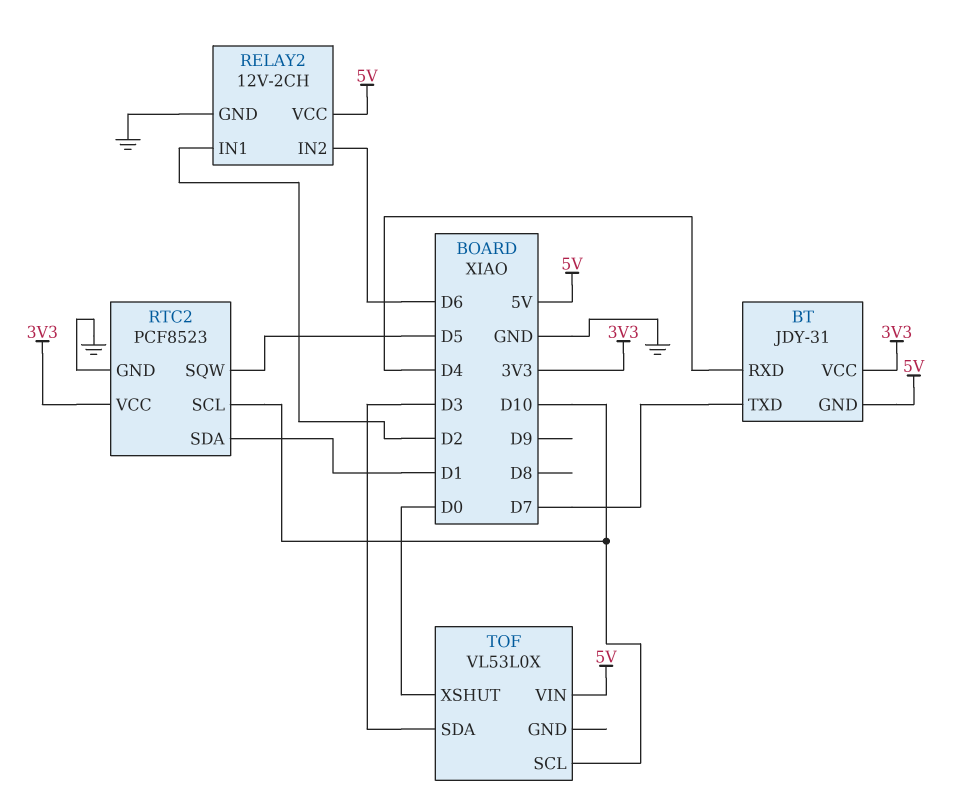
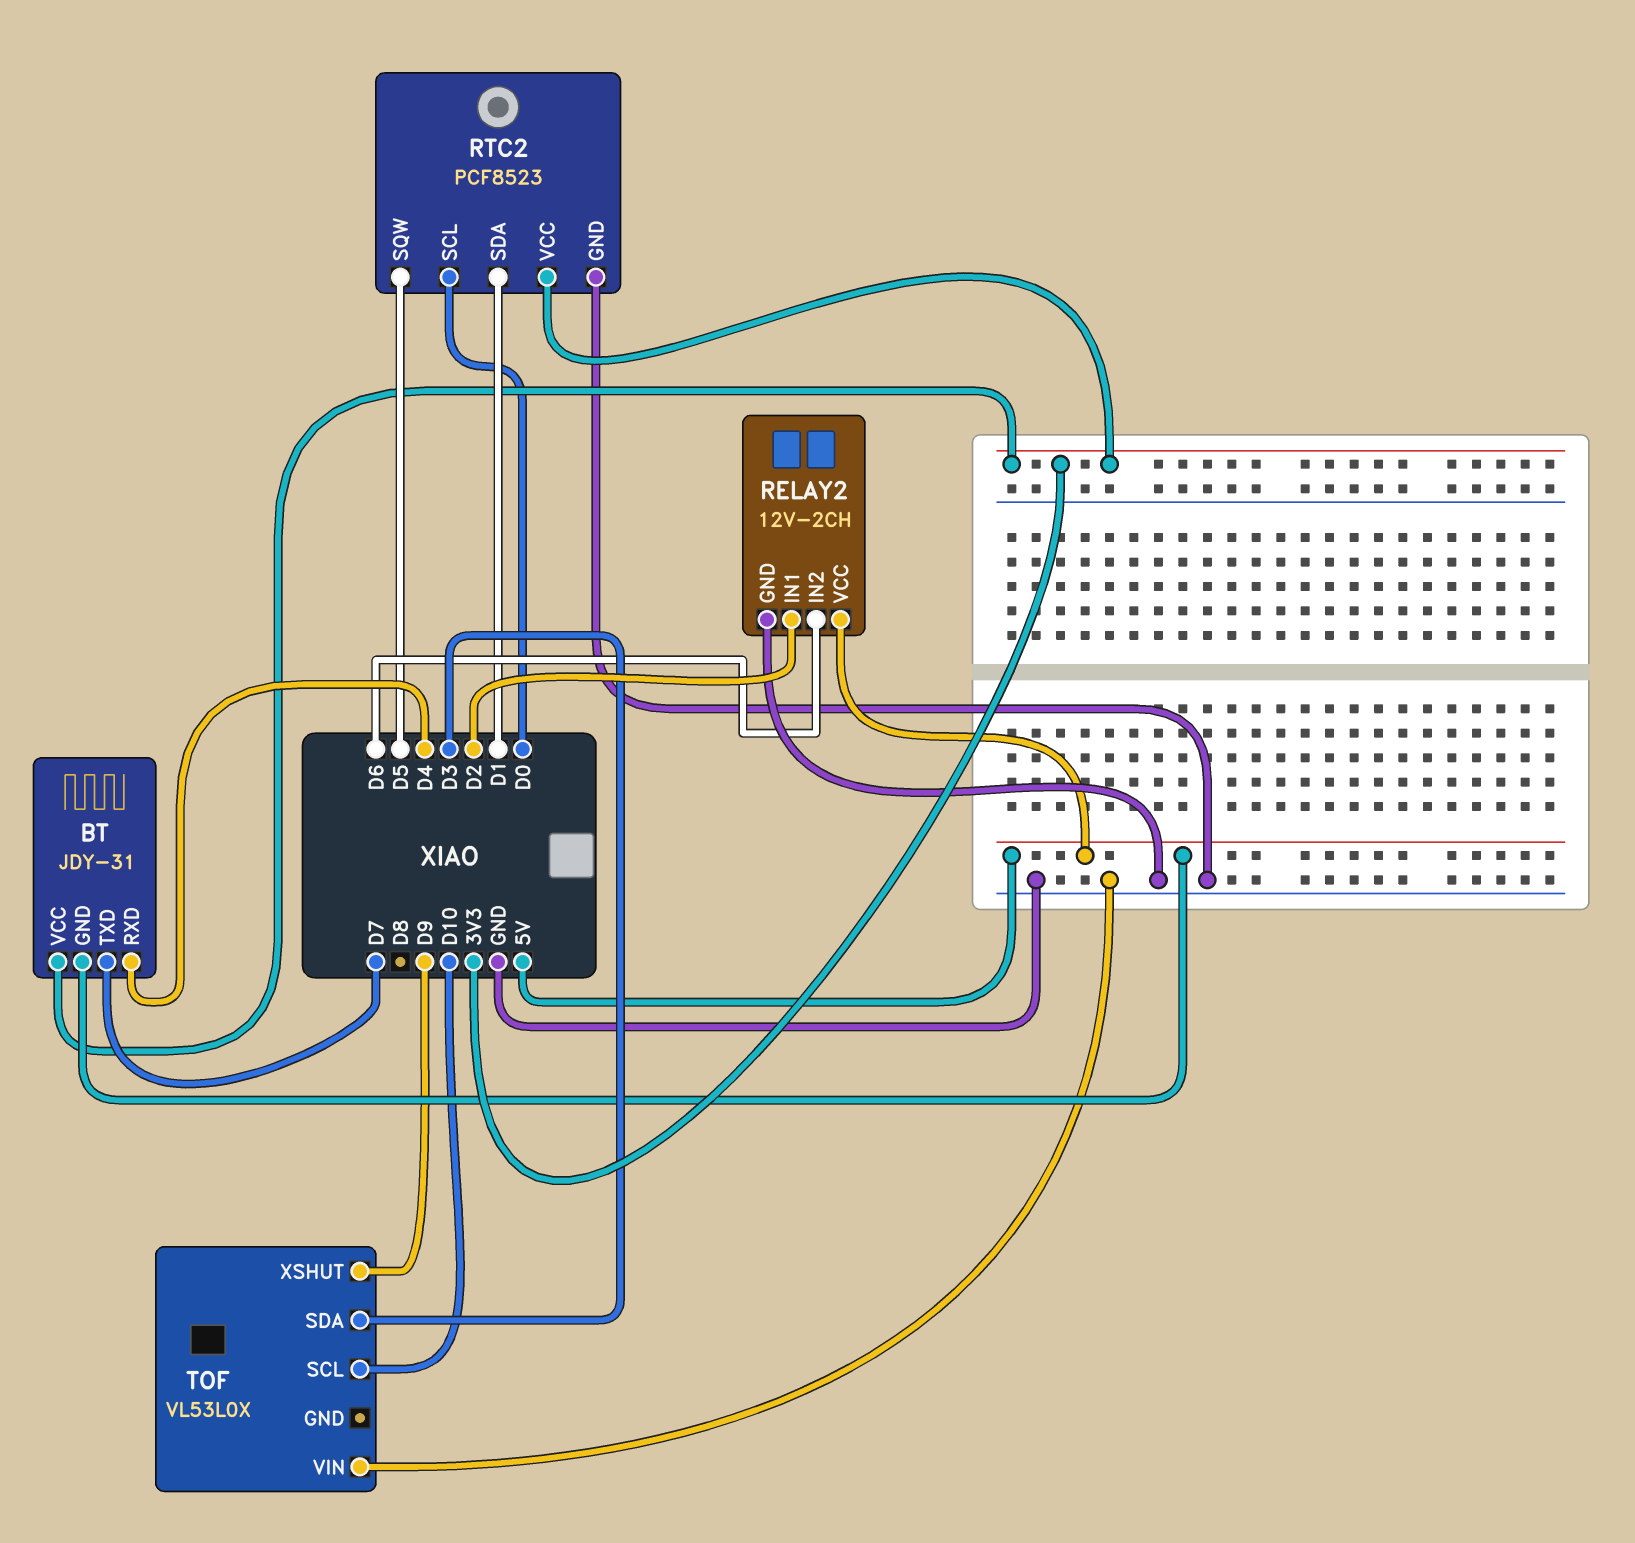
RTC2 pin SCL: D10 -> D0
TOF pin VIN: 5V -> GND
TOF pin XSHUT: D0 -> D9

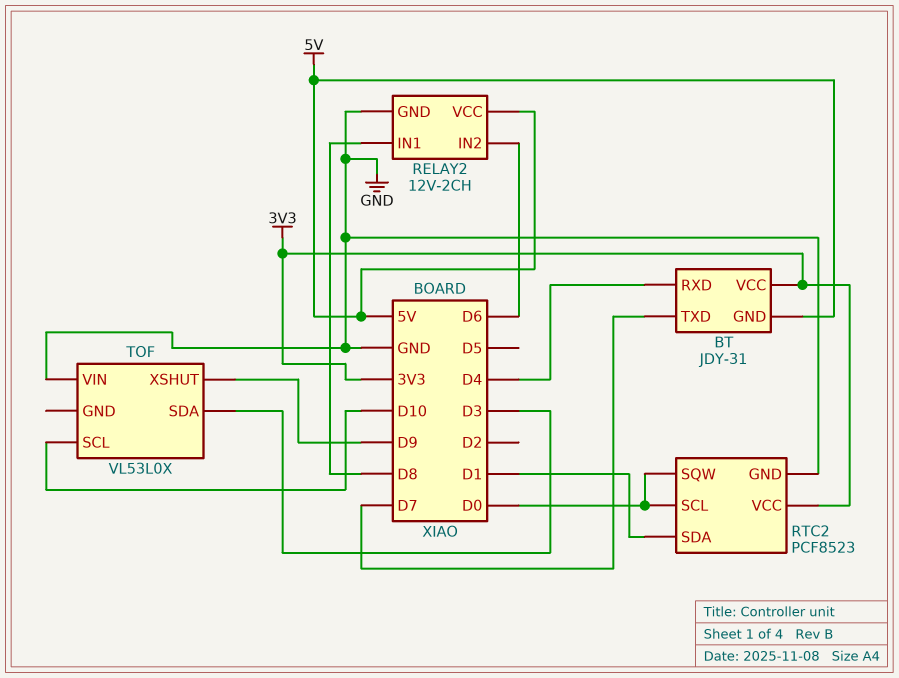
RELAY2 pin IN1: D2 -> D8
RTC2 pin SQW: D5 -> D0

